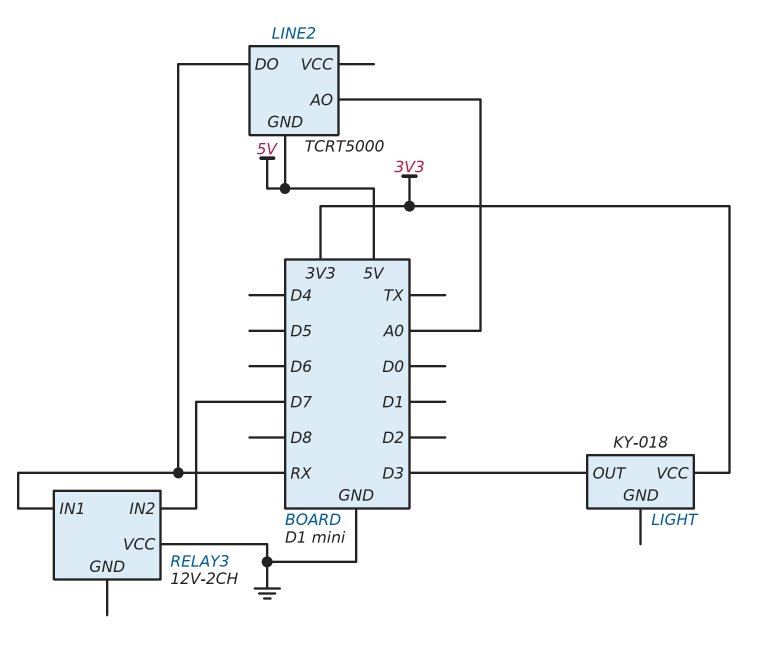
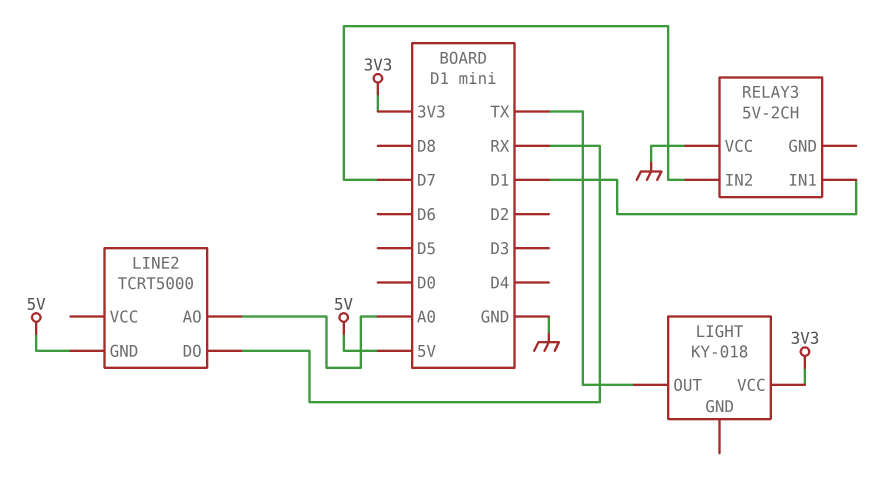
LIGHT pin OUT: D3 -> TX
RELAY3: 12V-2CH -> 5V-2CH
RELAY3 pin IN1: RX -> D1

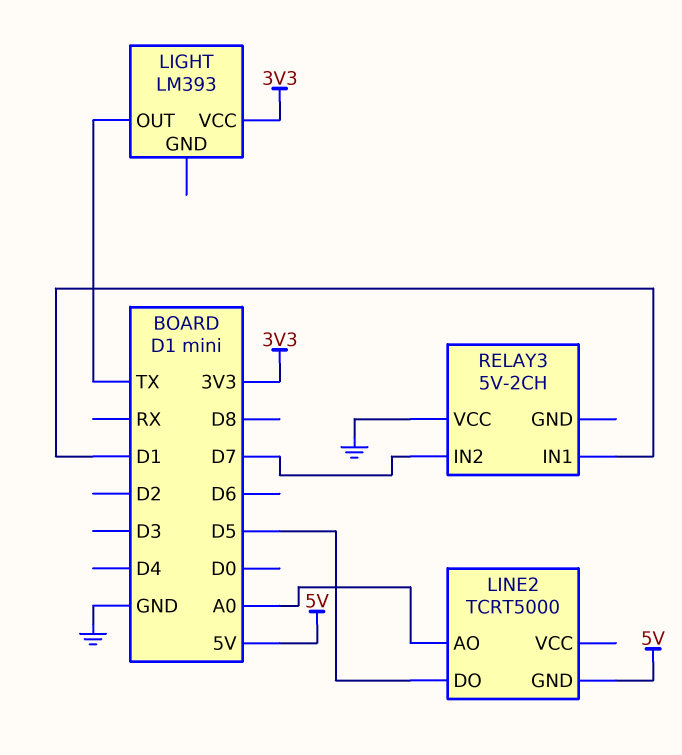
LIGHT: KY-018 -> LM393
LINE2 pin DO: RX -> D5

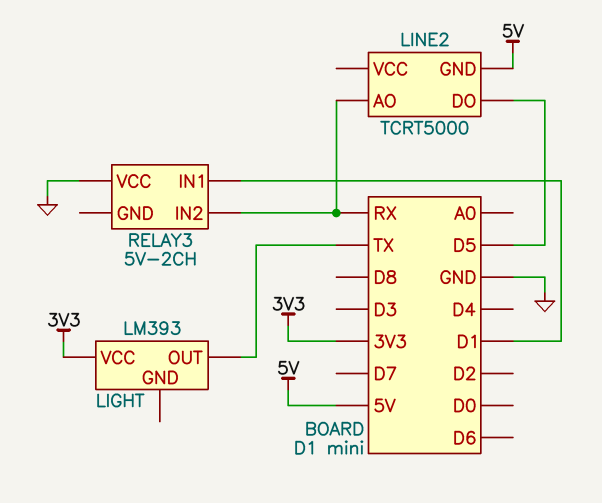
LINE2 pin AO: A0 -> RX
RELAY3 pin IN2: D7 -> RX

